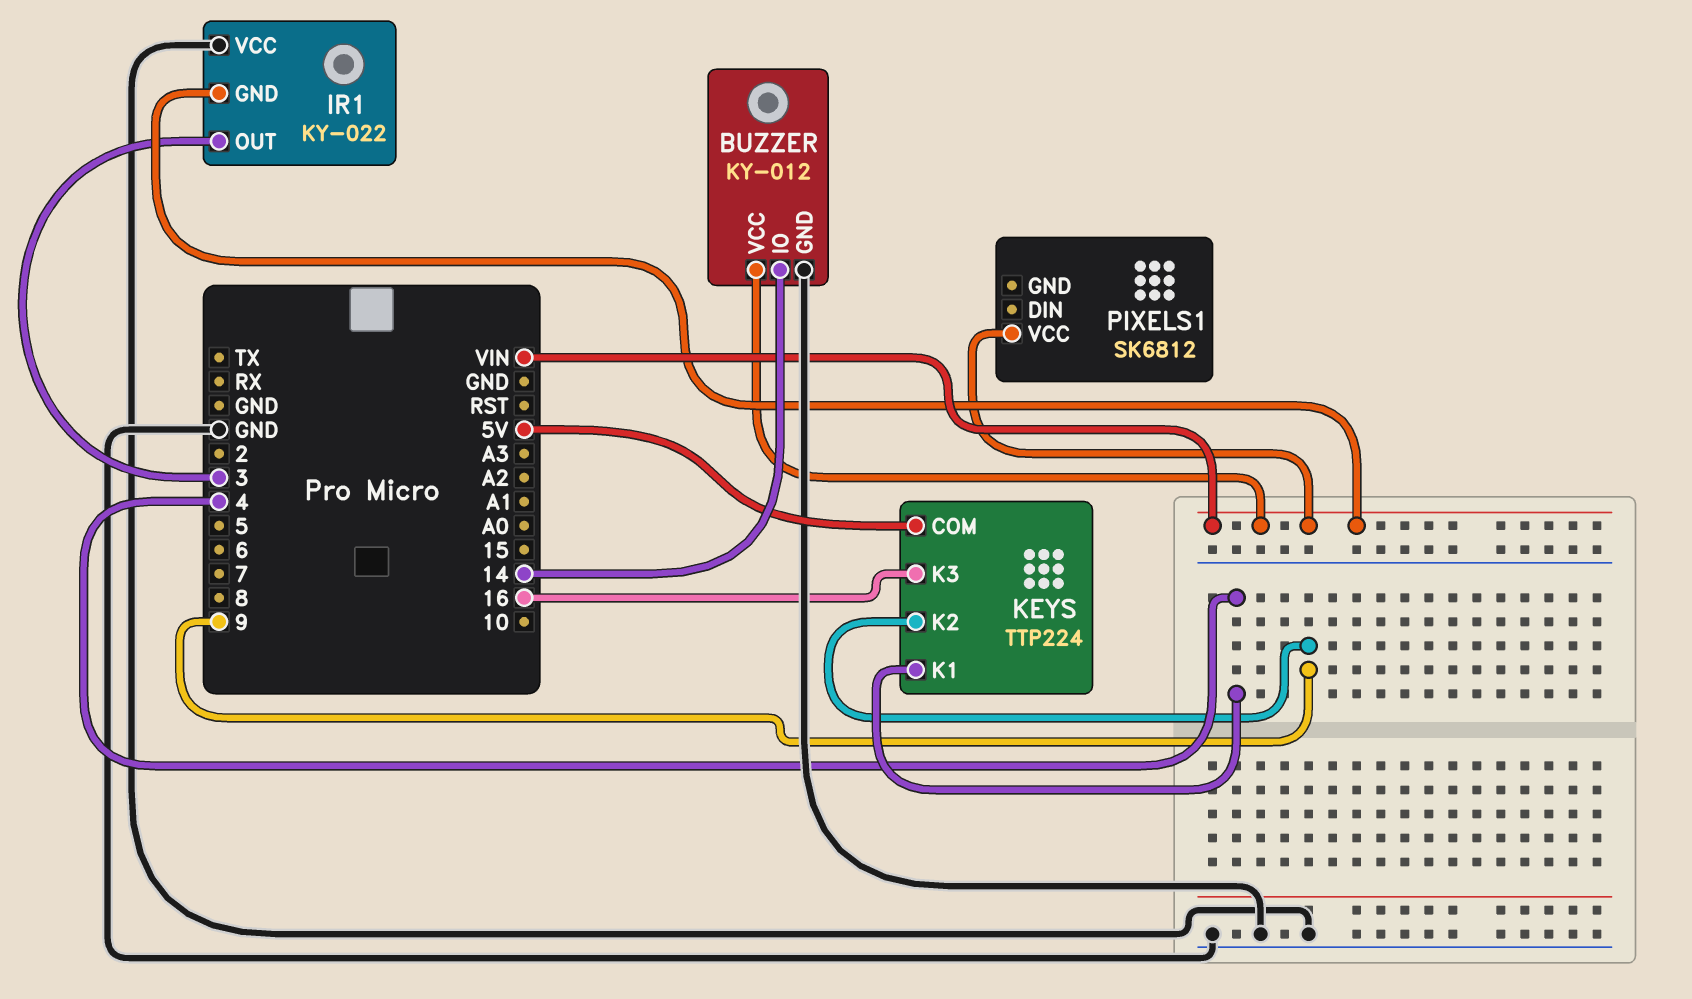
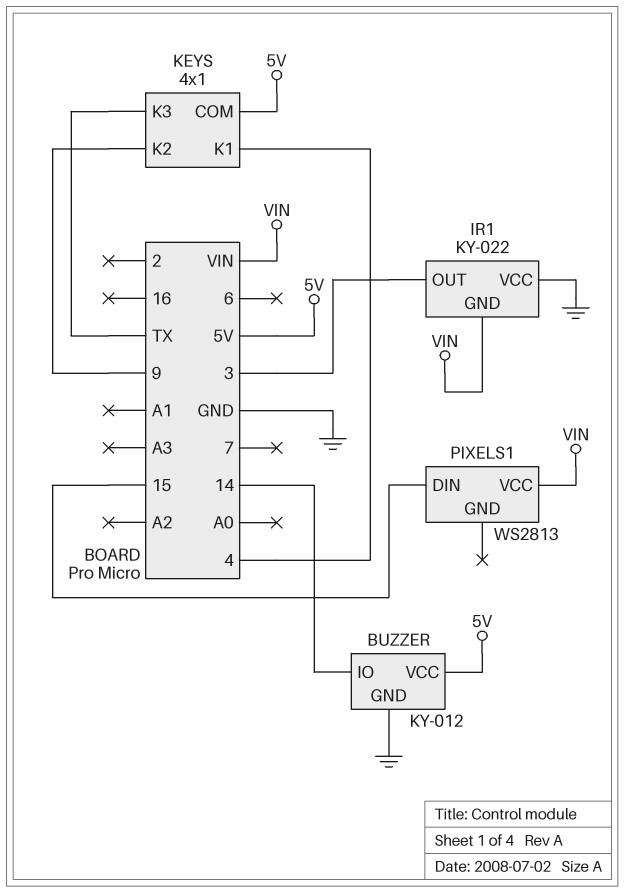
BUZZER pin VCC: VIN -> 5V
KEYS: TTP224 -> 4x1
KEYS pin K3: 16 -> TX
PIXELS1: SK6812 -> WS2813
PIXELS1 pin DIN: none -> 15

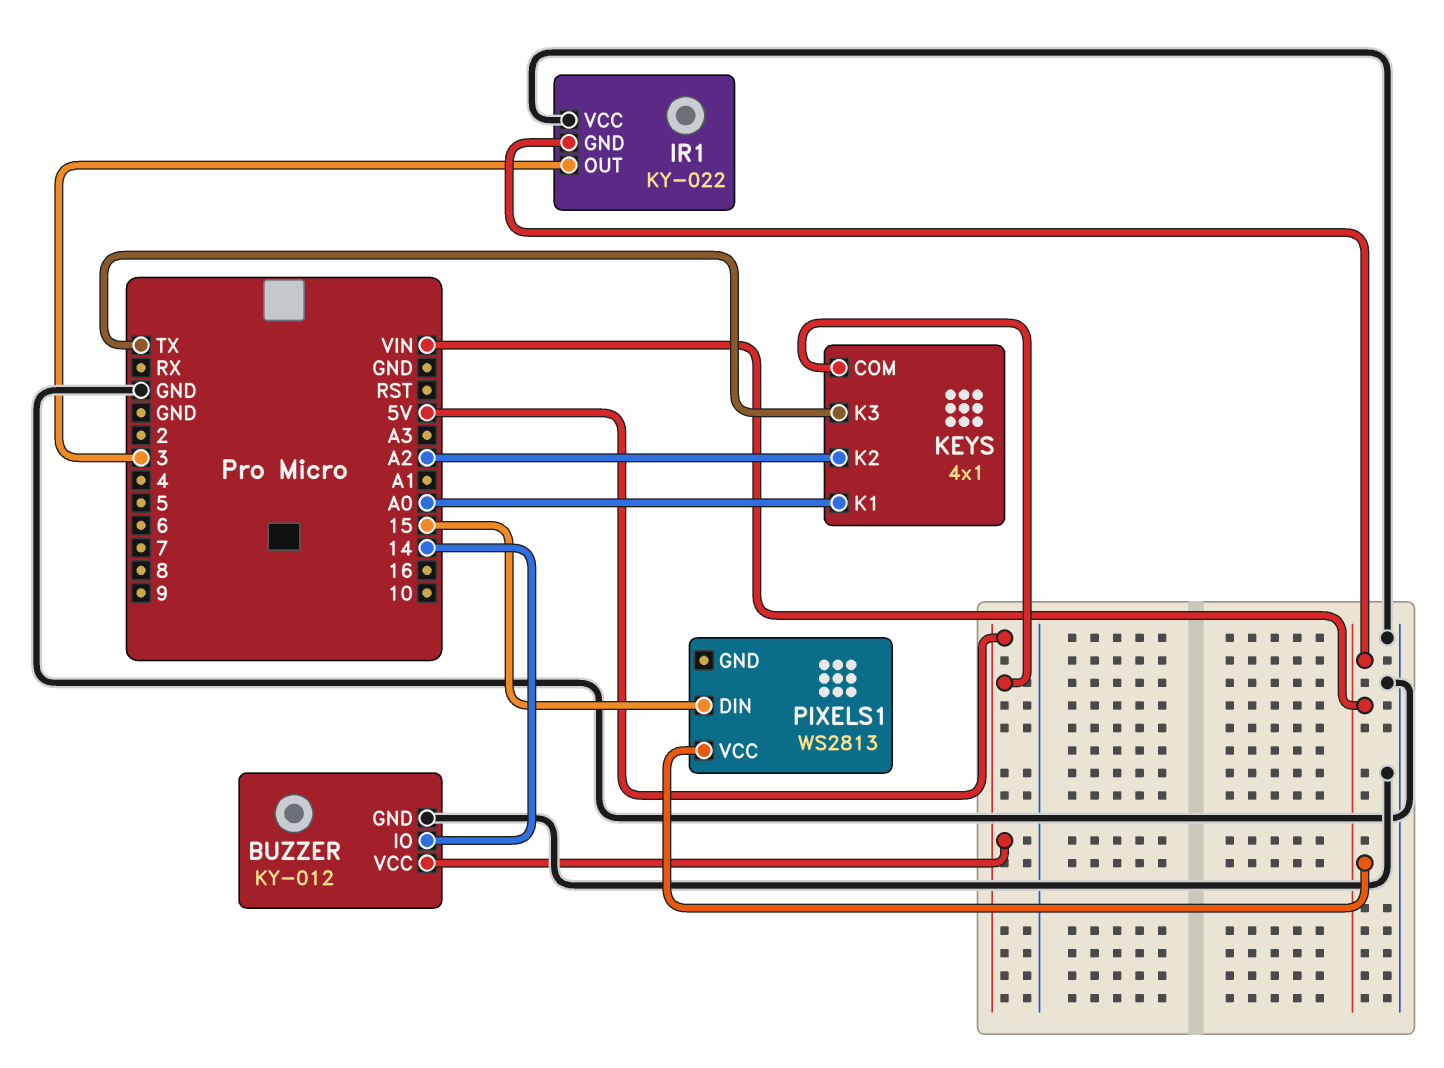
KEYS pin K1: 4 -> A0
KEYS pin K2: 9 -> A2

